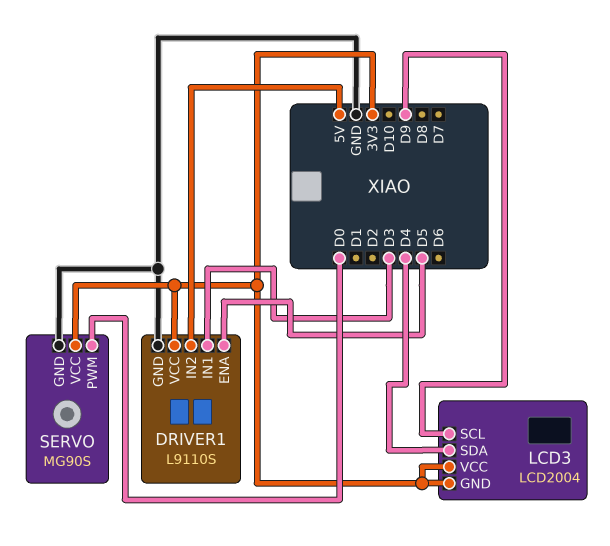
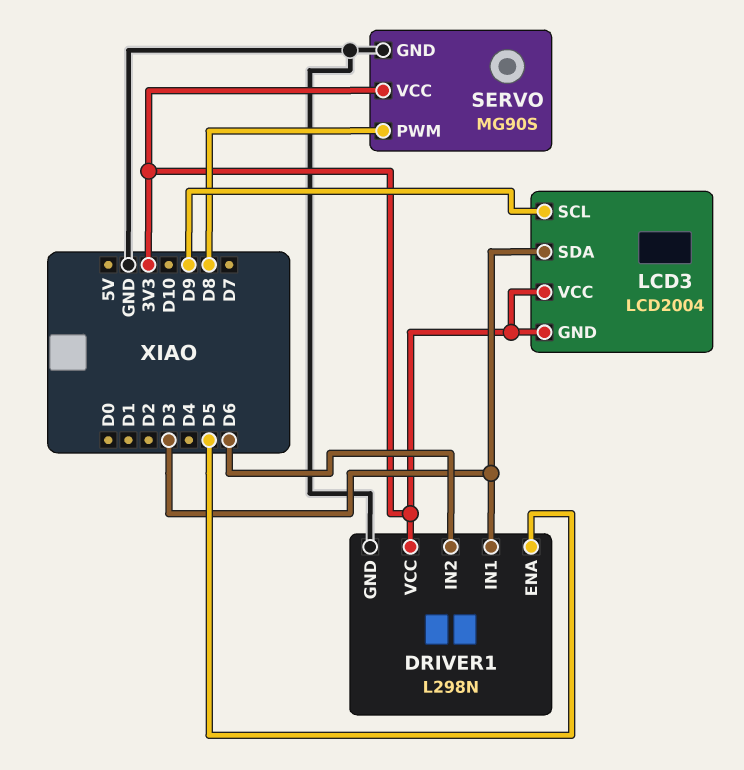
DRIVER1: L9110S -> L298N
DRIVER1 pin IN2: 5V -> D6
LCD3 pin SDA: D4 -> D3
SERVO pin PWM: D0 -> D8

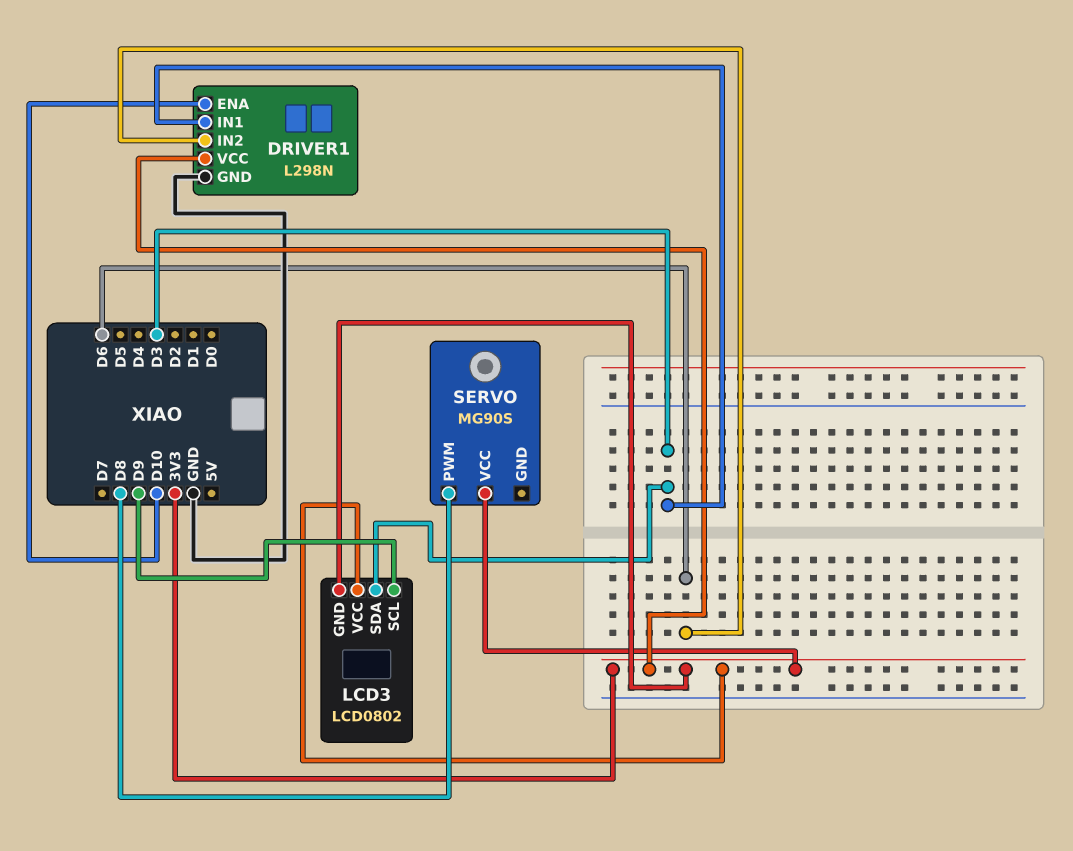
DRIVER1 pin ENA: D5 -> D10
LCD3: LCD2004 -> LCD0802
SERVO pin GND: GND -> none

